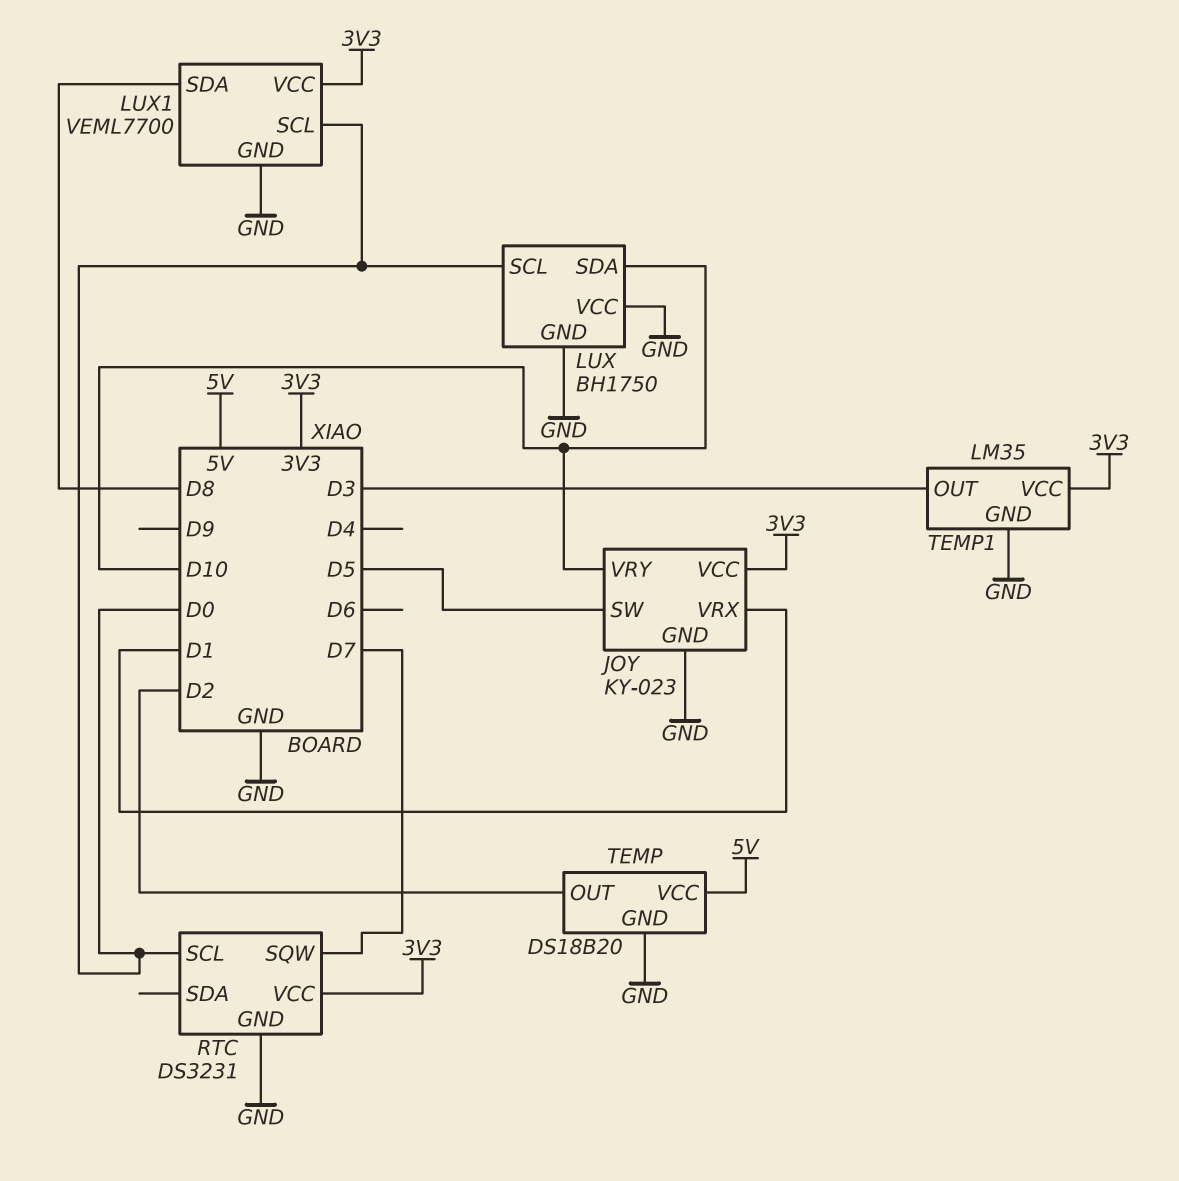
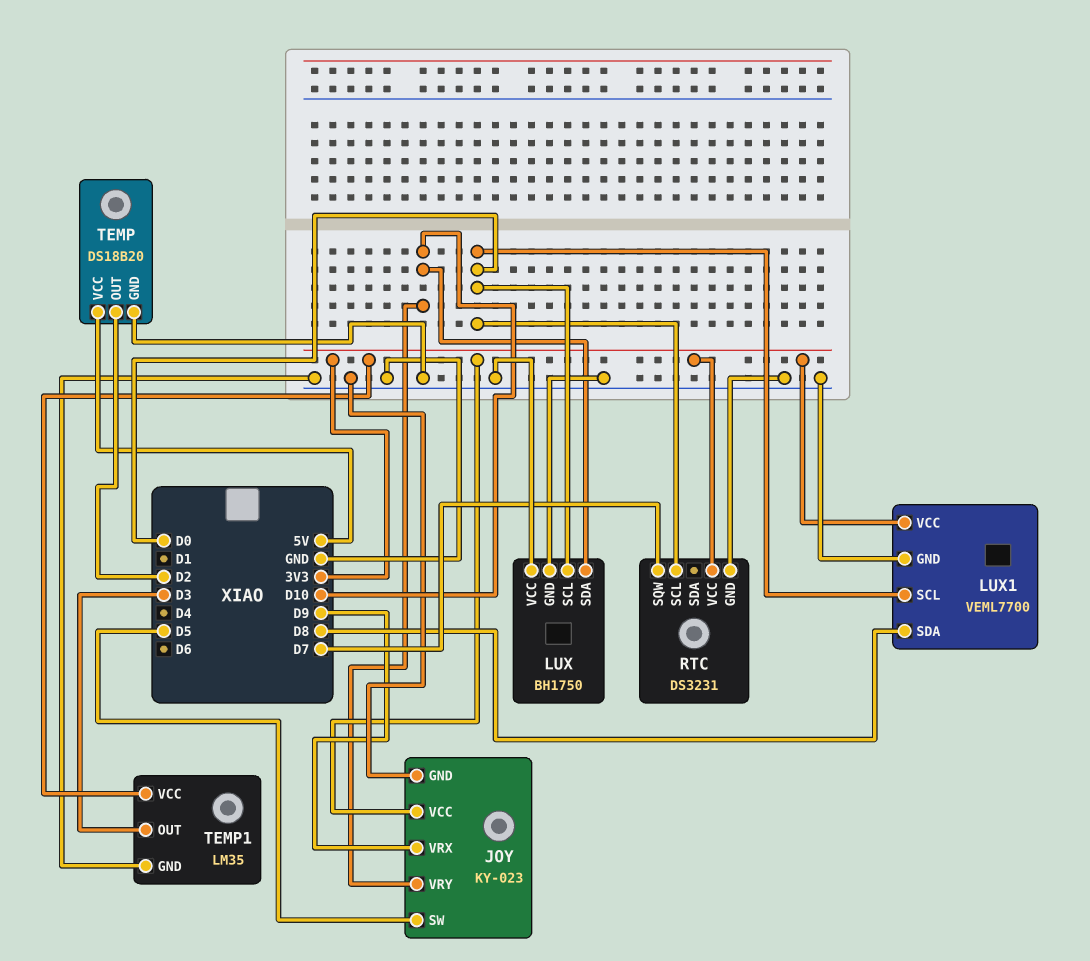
JOY pin VRX: D1 -> D9

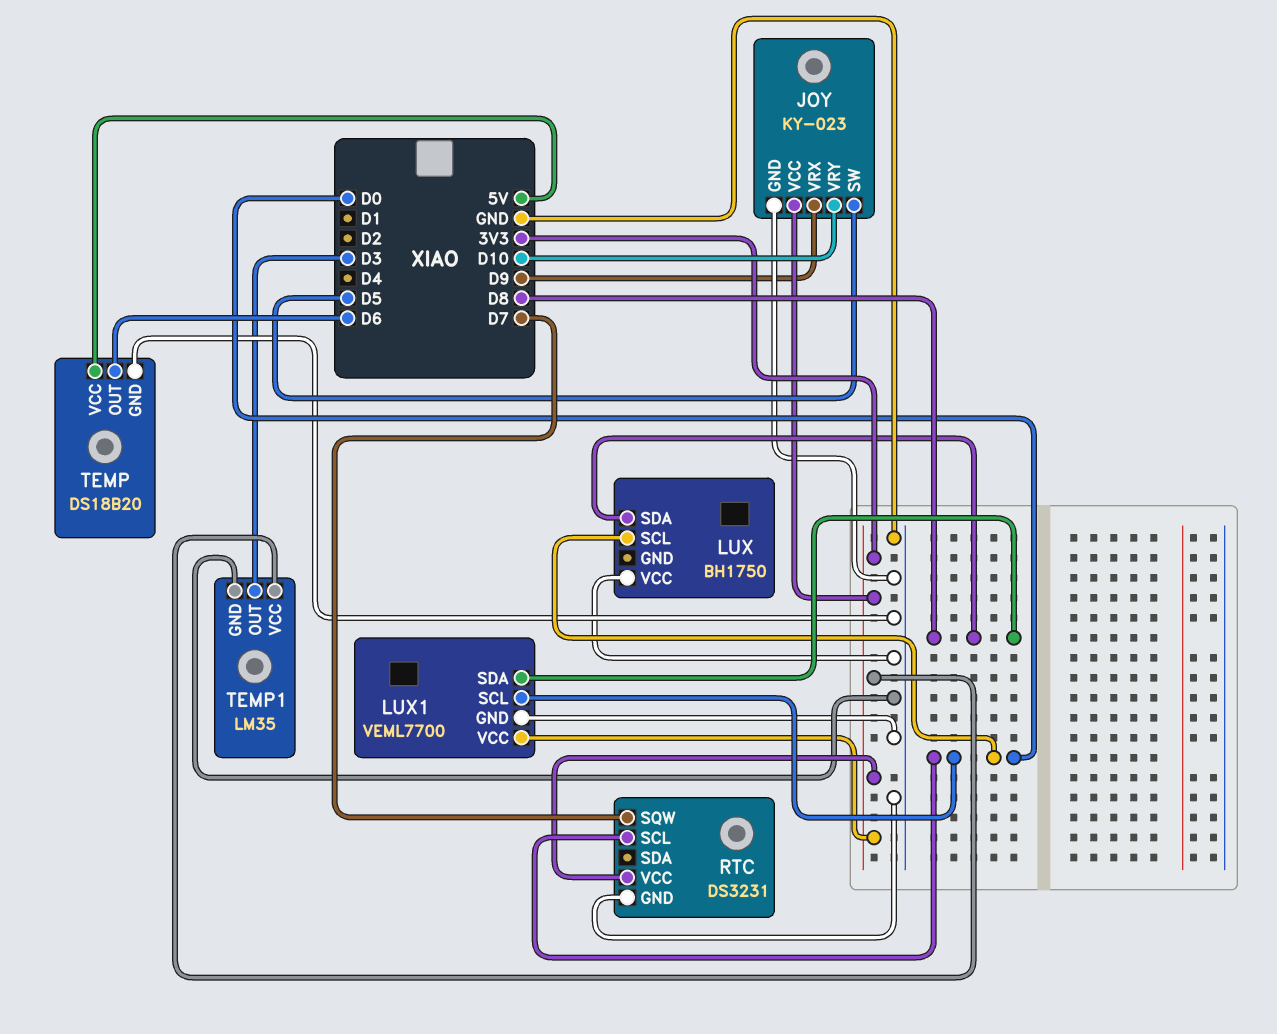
LUX pin GND: GND -> none
LUX pin SDA: D10 -> D8
TEMP pin OUT: D2 -> D6

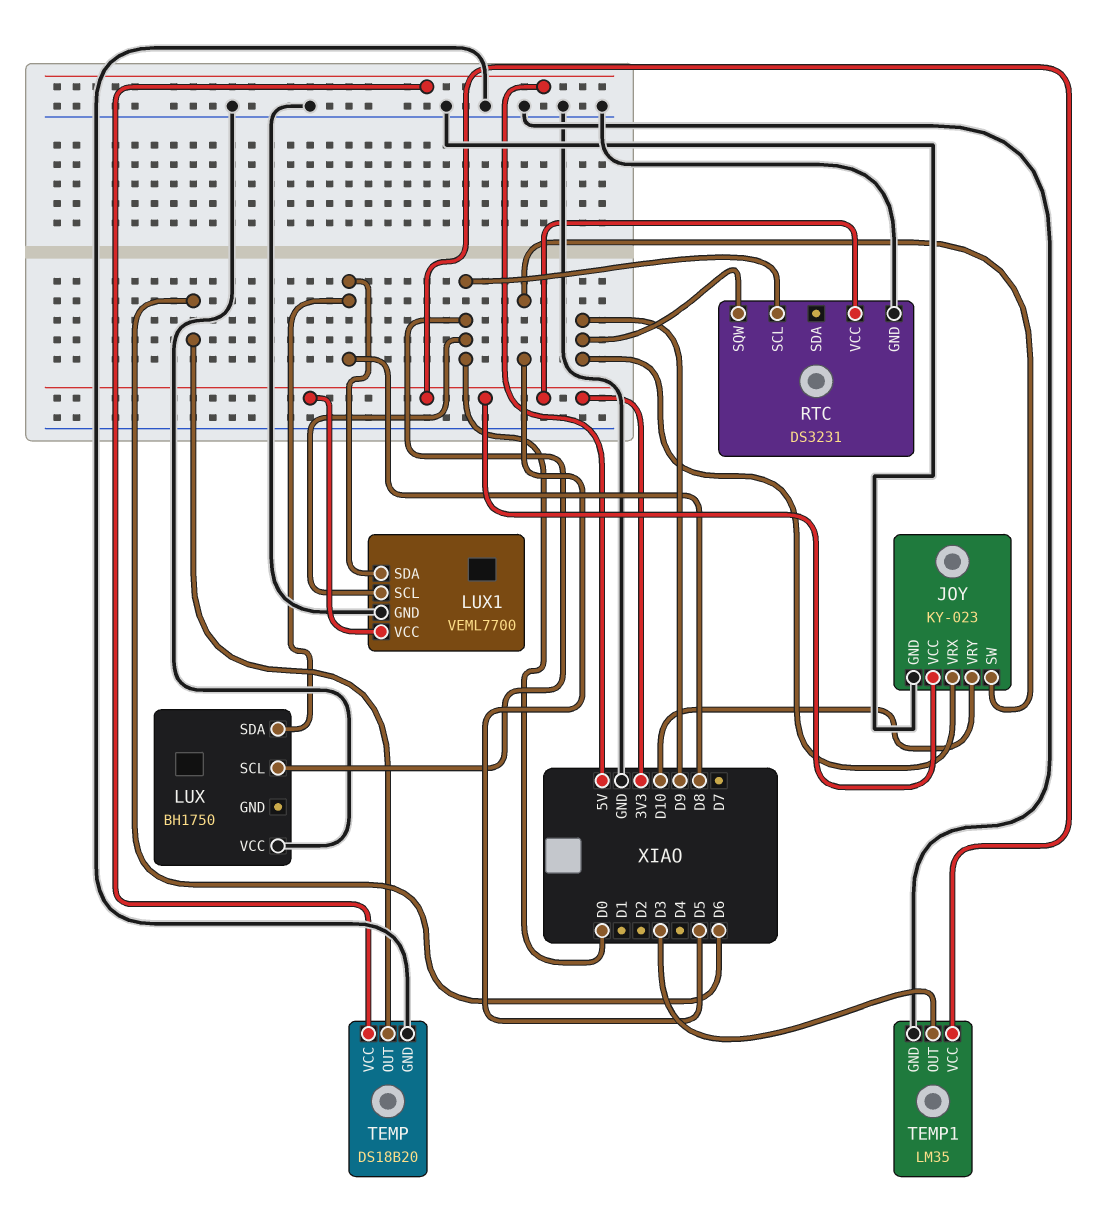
RTC pin SQW: D7 -> D9

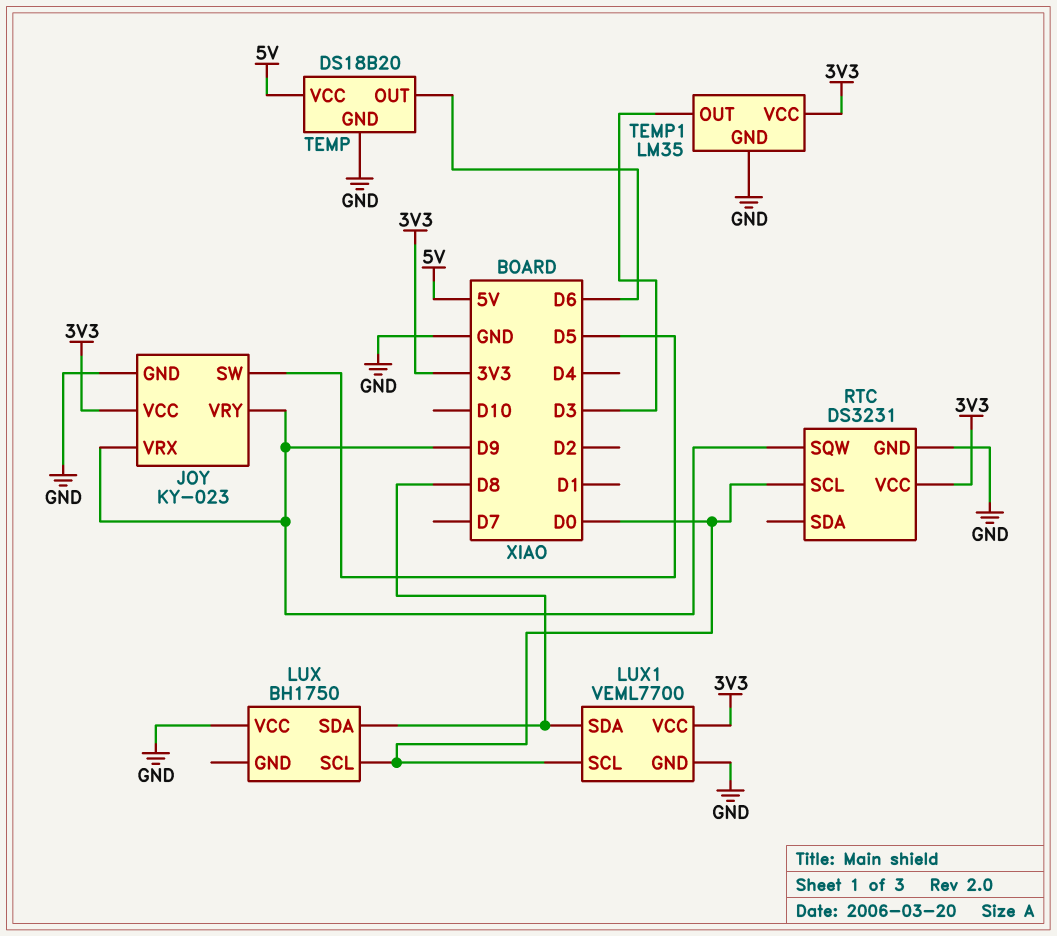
JOY pin VRY: D10 -> D9

